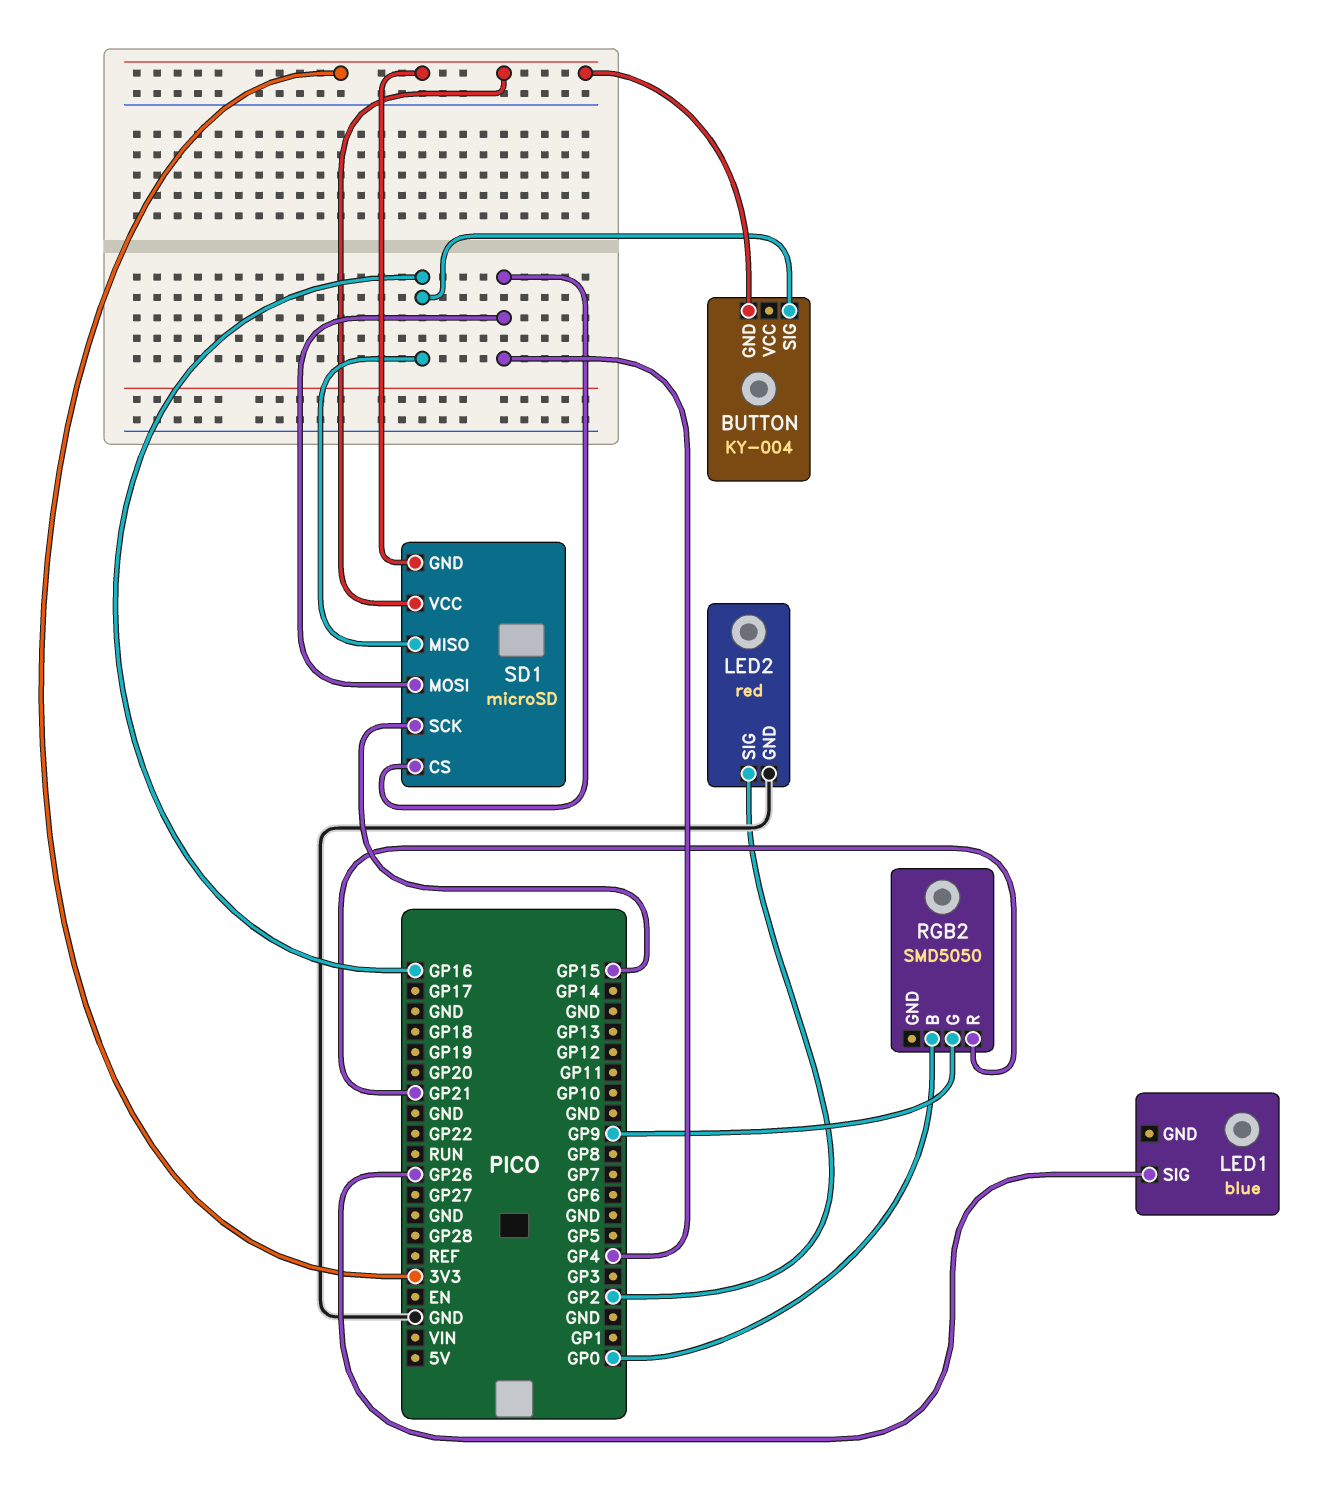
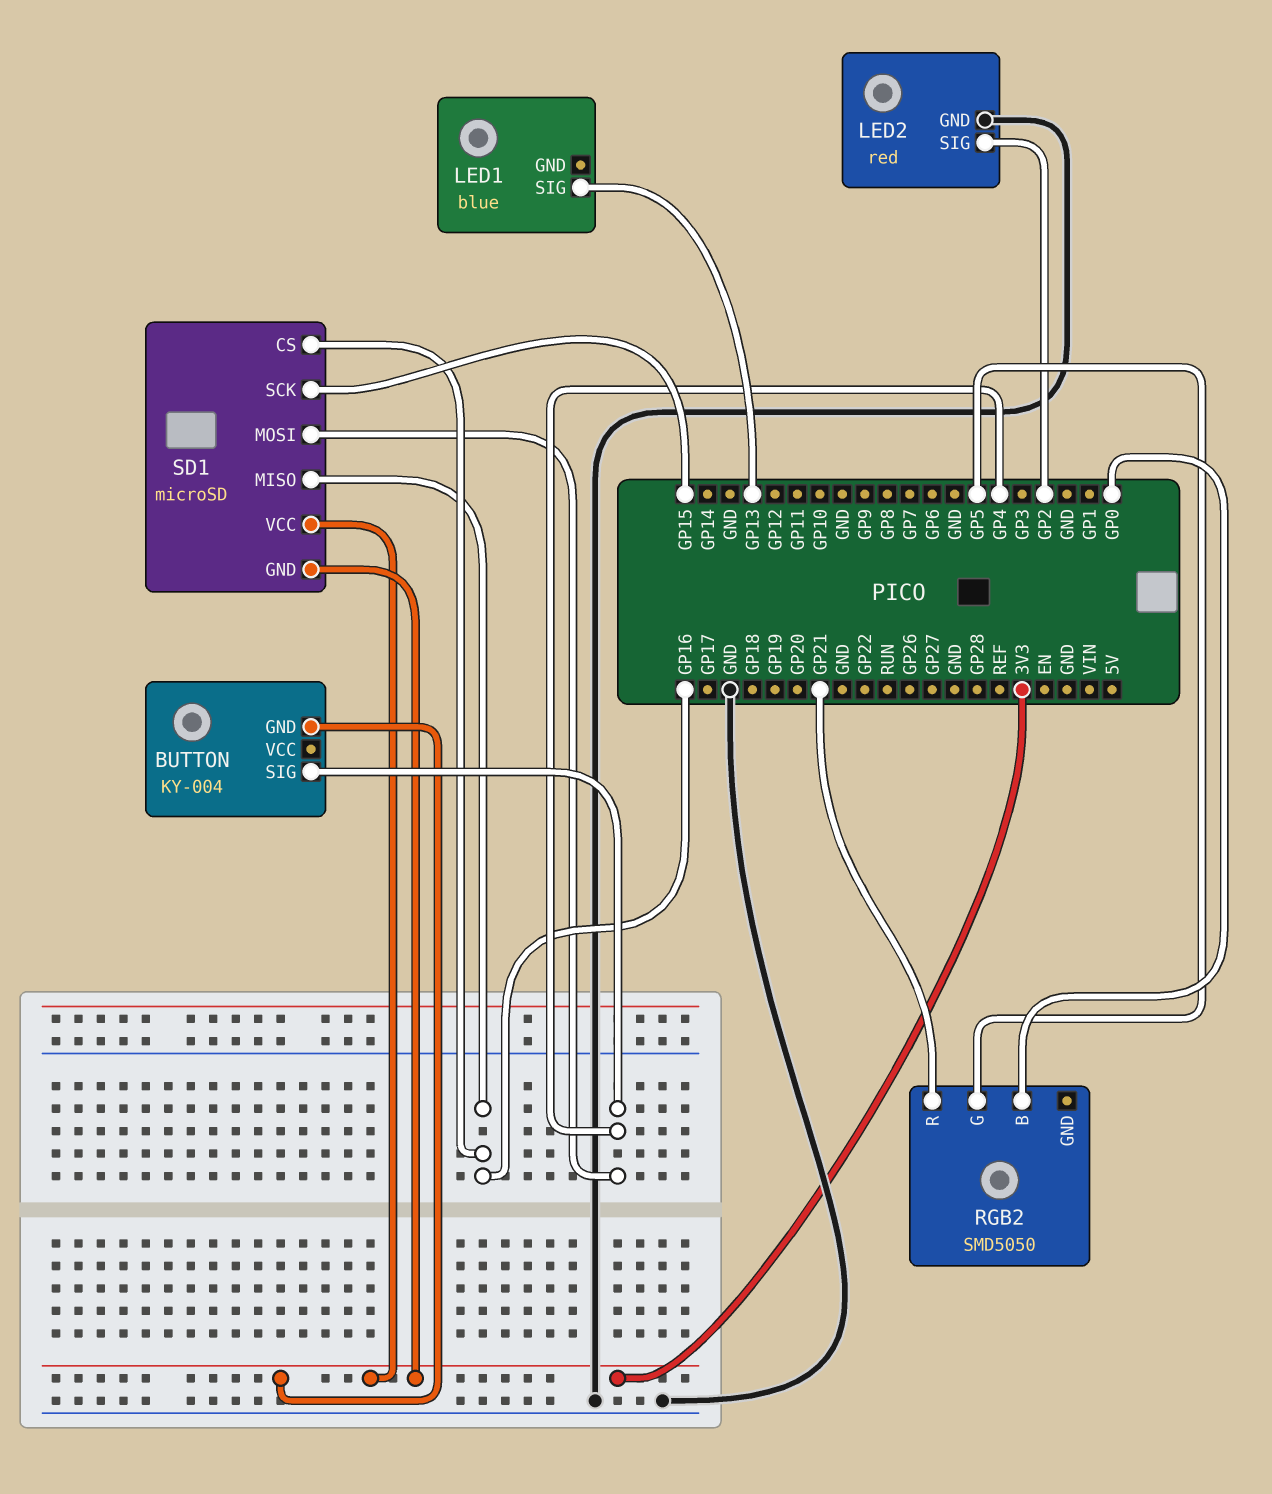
BUTTON pin SIG: GP16 -> GP4
LED1 pin SIG: GP26 -> GP13
RGB2 pin G: GP9 -> GP5
SD1 pin CS: GP4 -> GP16

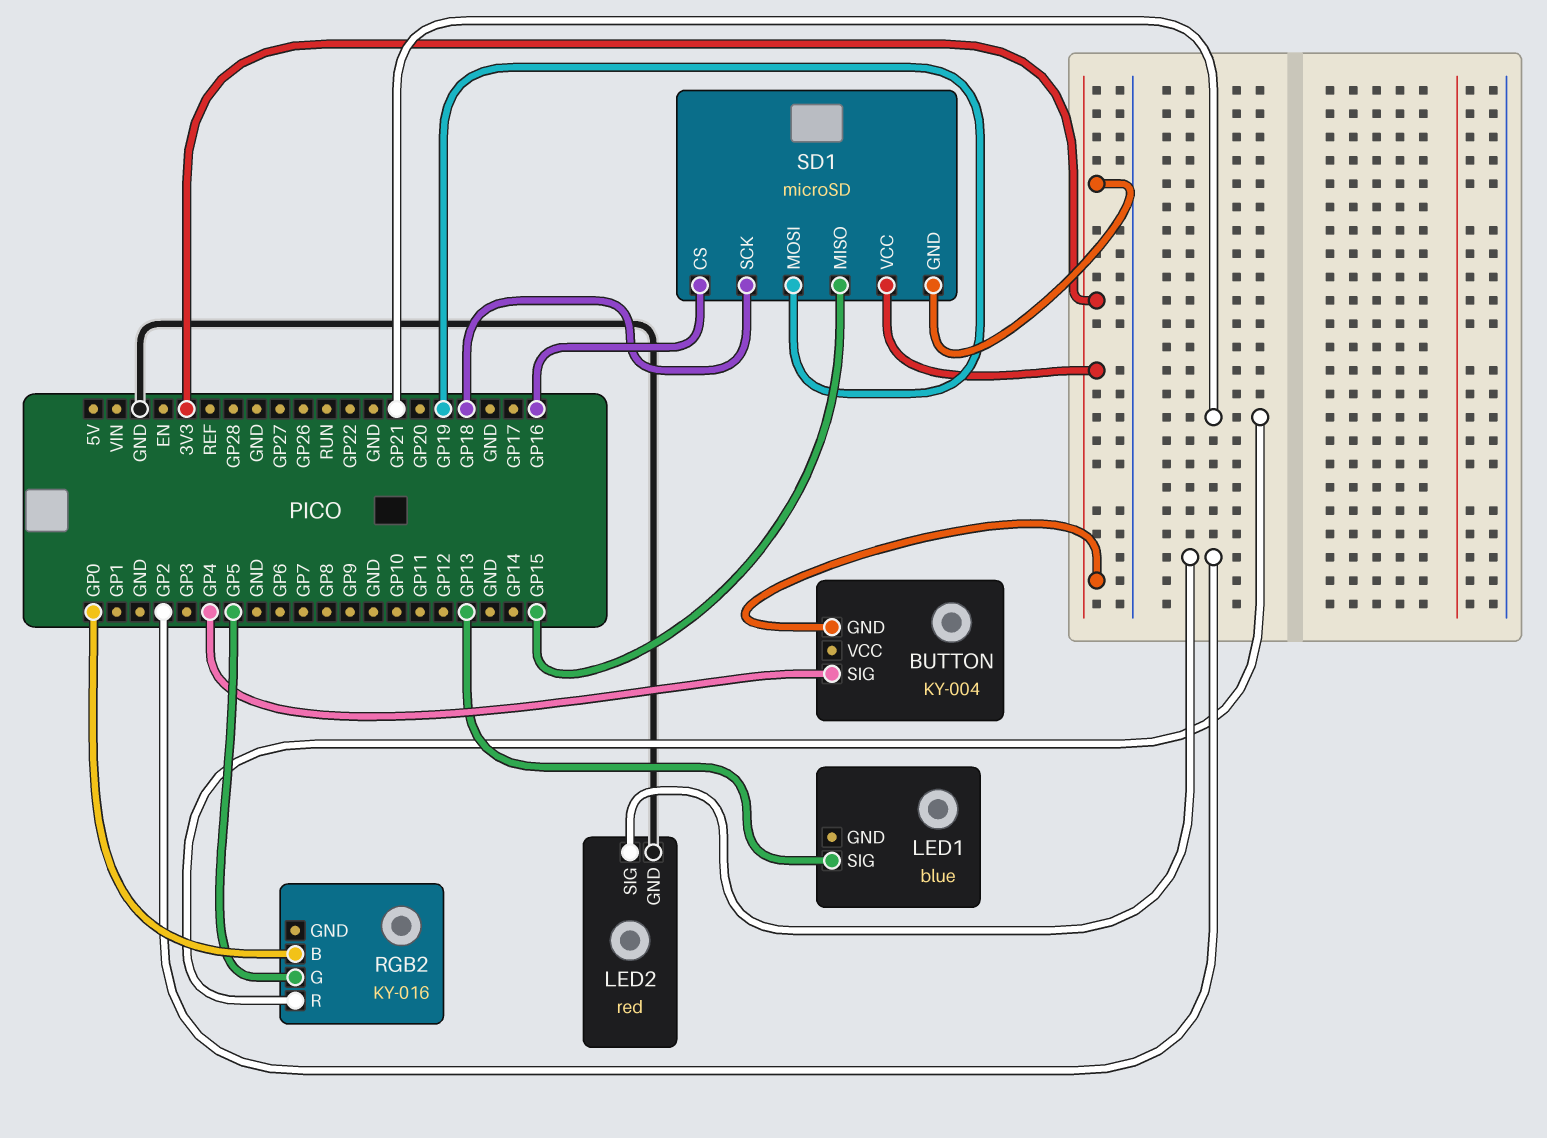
RGB2: SMD5050 -> KY-016
SD1 pin MISO: GP16 -> GP15
SD1 pin MOSI: GP4 -> GP19
SD1 pin SCK: GP15 -> GP18

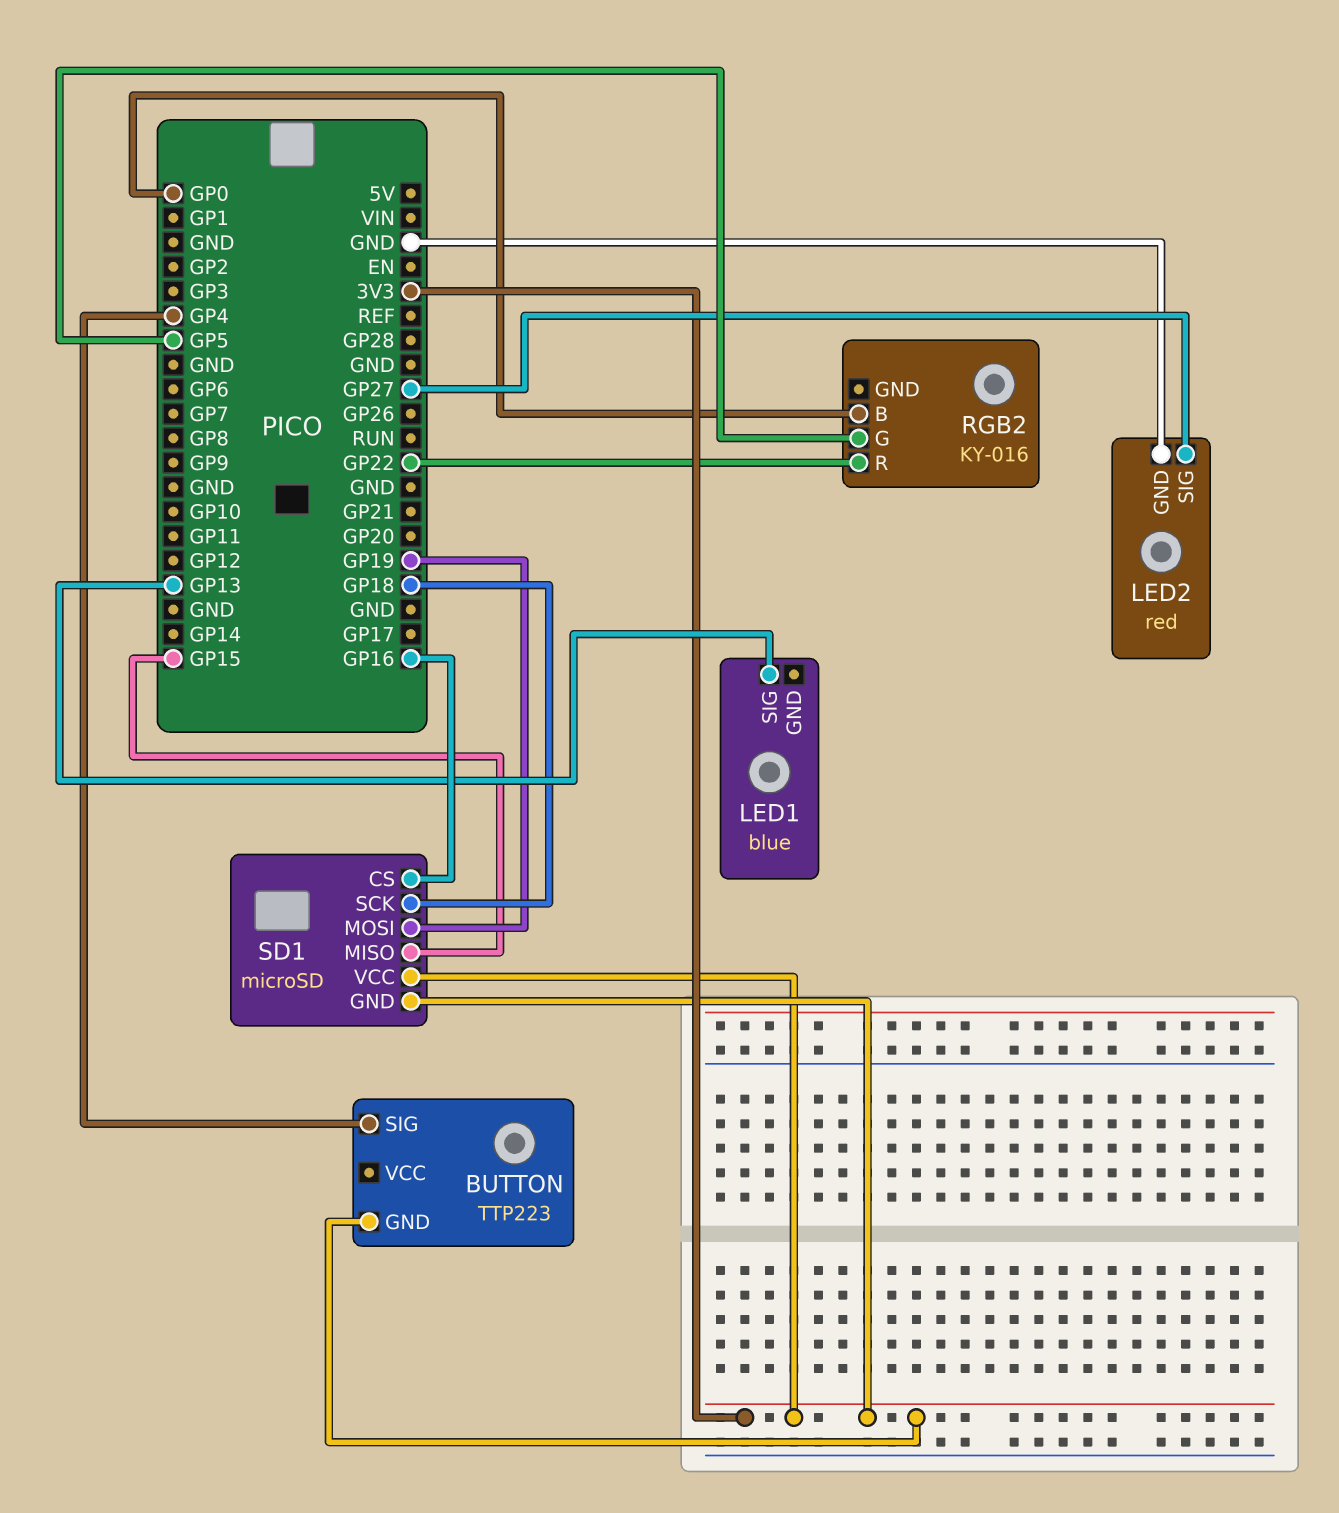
BUTTON: KY-004 -> TTP223
LED2 pin SIG: GP2 -> GP27
RGB2 pin R: GP21 -> GP22

